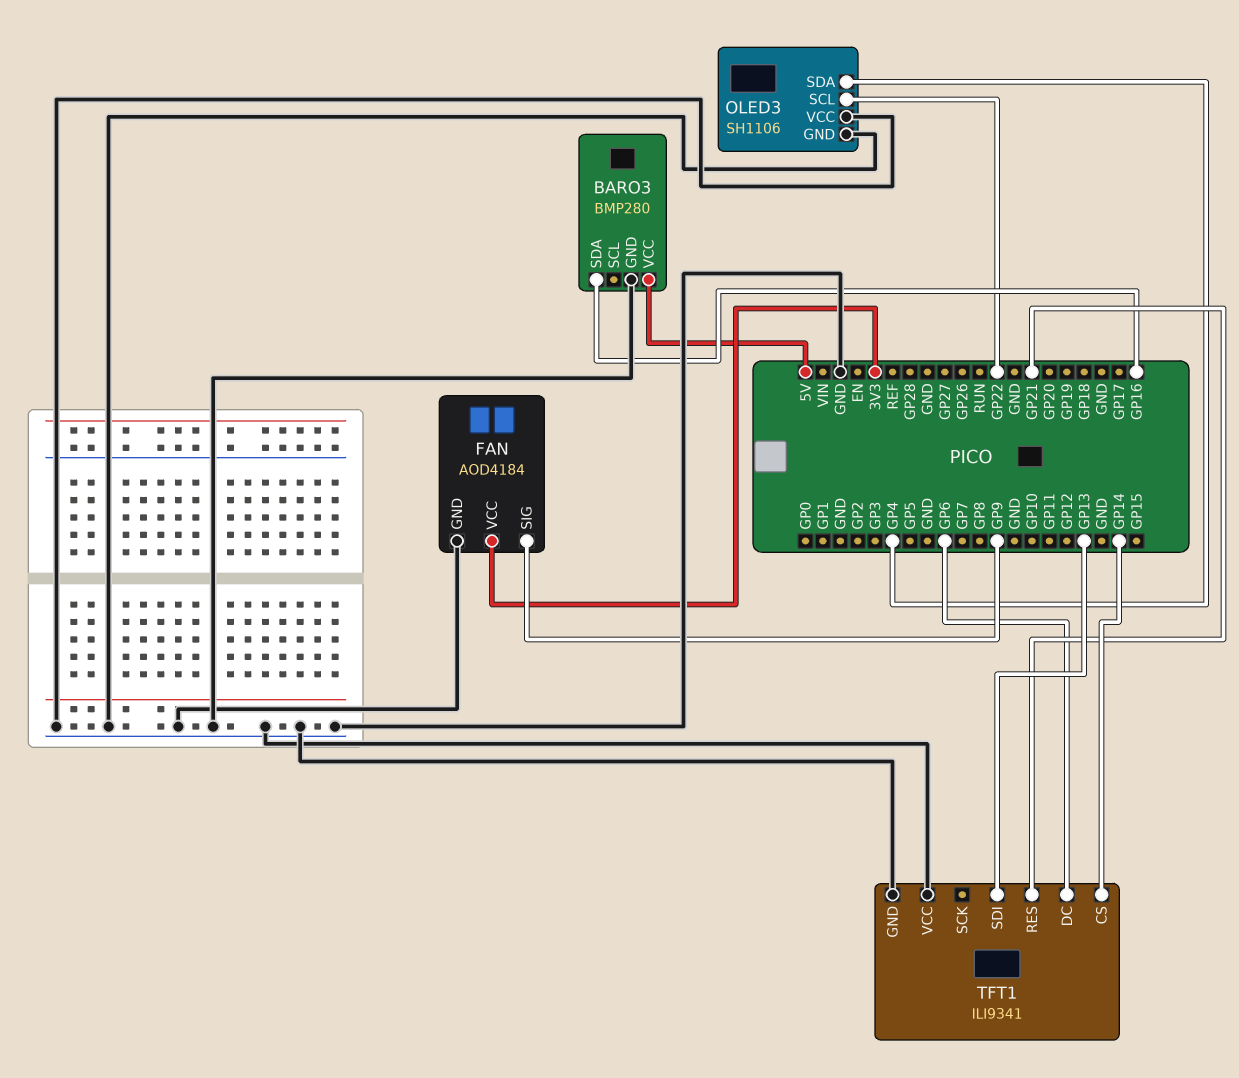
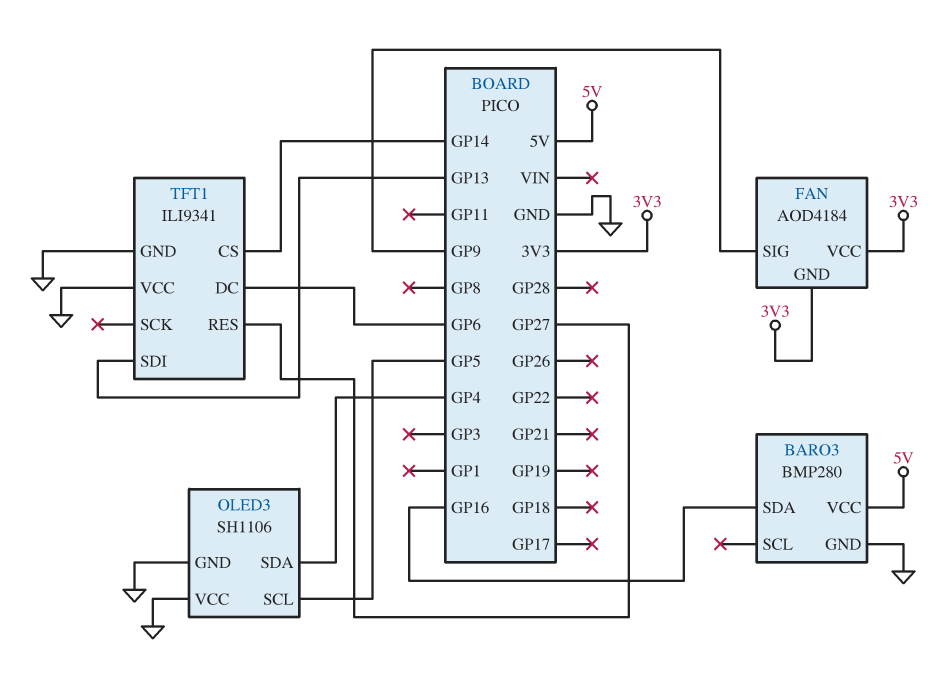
FAN pin GND: GND -> 3V3
OLED3 pin SCL: GP22 -> GP5
TFT1 pin RES: GP21 -> GP27

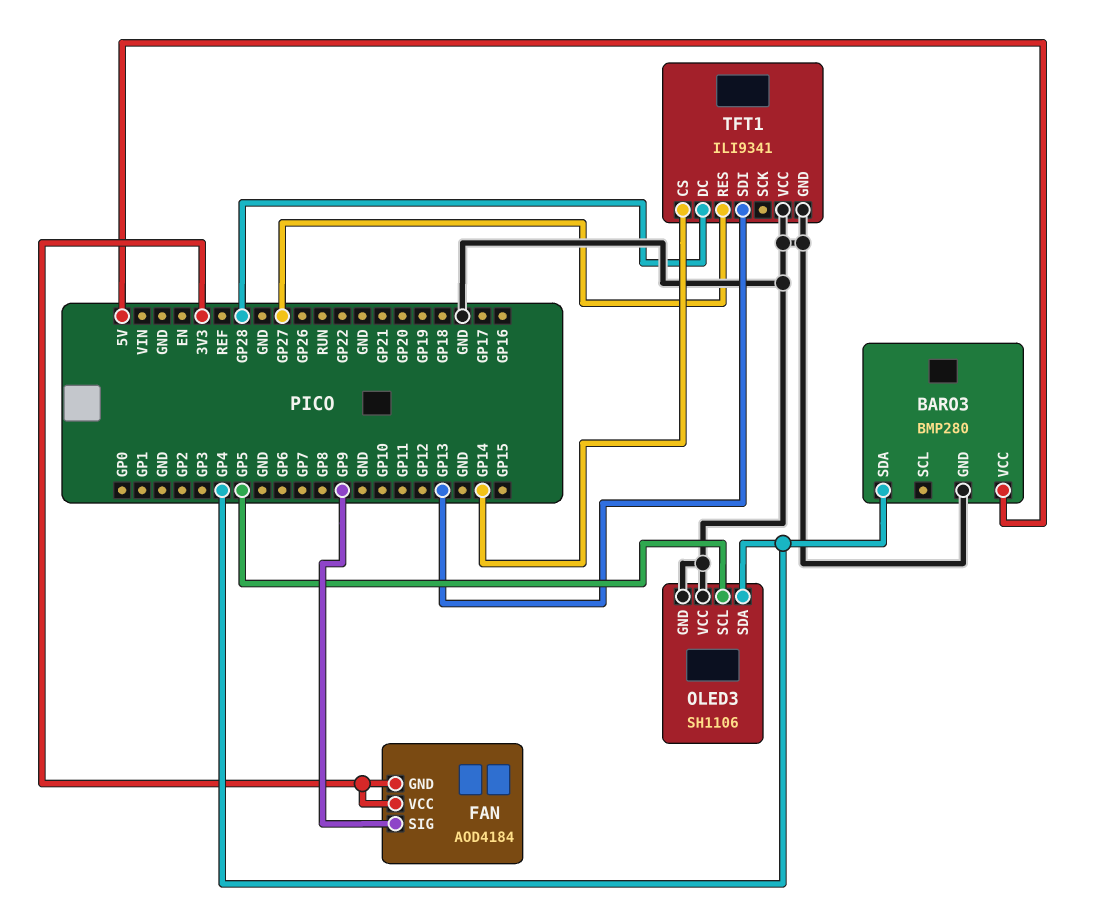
BARO3 pin SDA: GP16 -> GP4
TFT1 pin DC: GP6 -> GP28

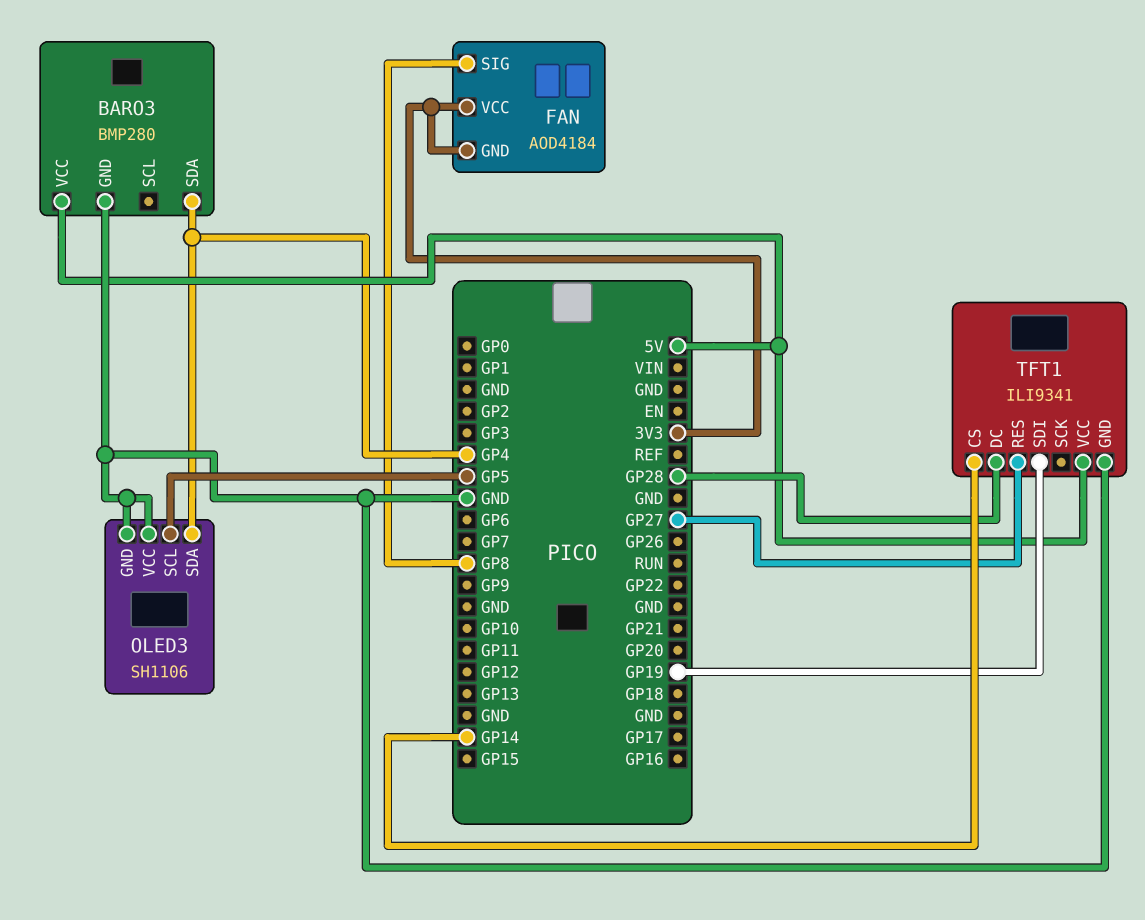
FAN pin SIG: GP9 -> GP8
TFT1 pin SDI: GP13 -> GP19
TFT1 pin VCC: GND -> 5V

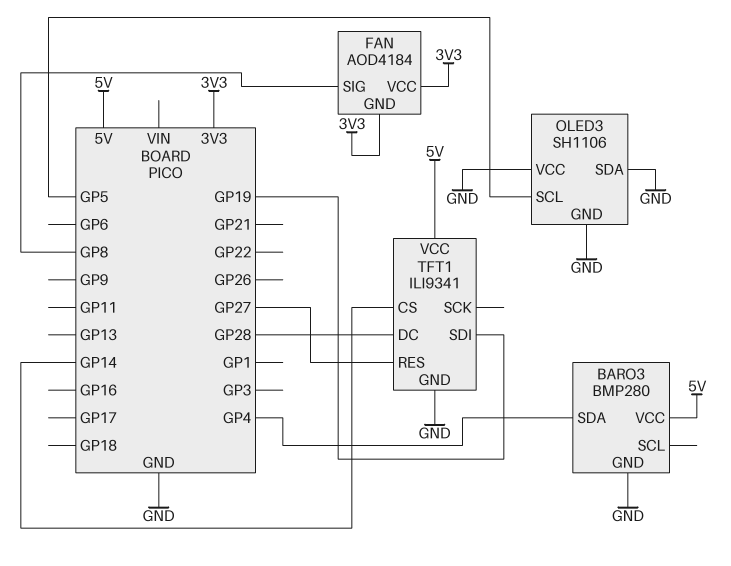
OLED3 pin SDA: GP4 -> GND

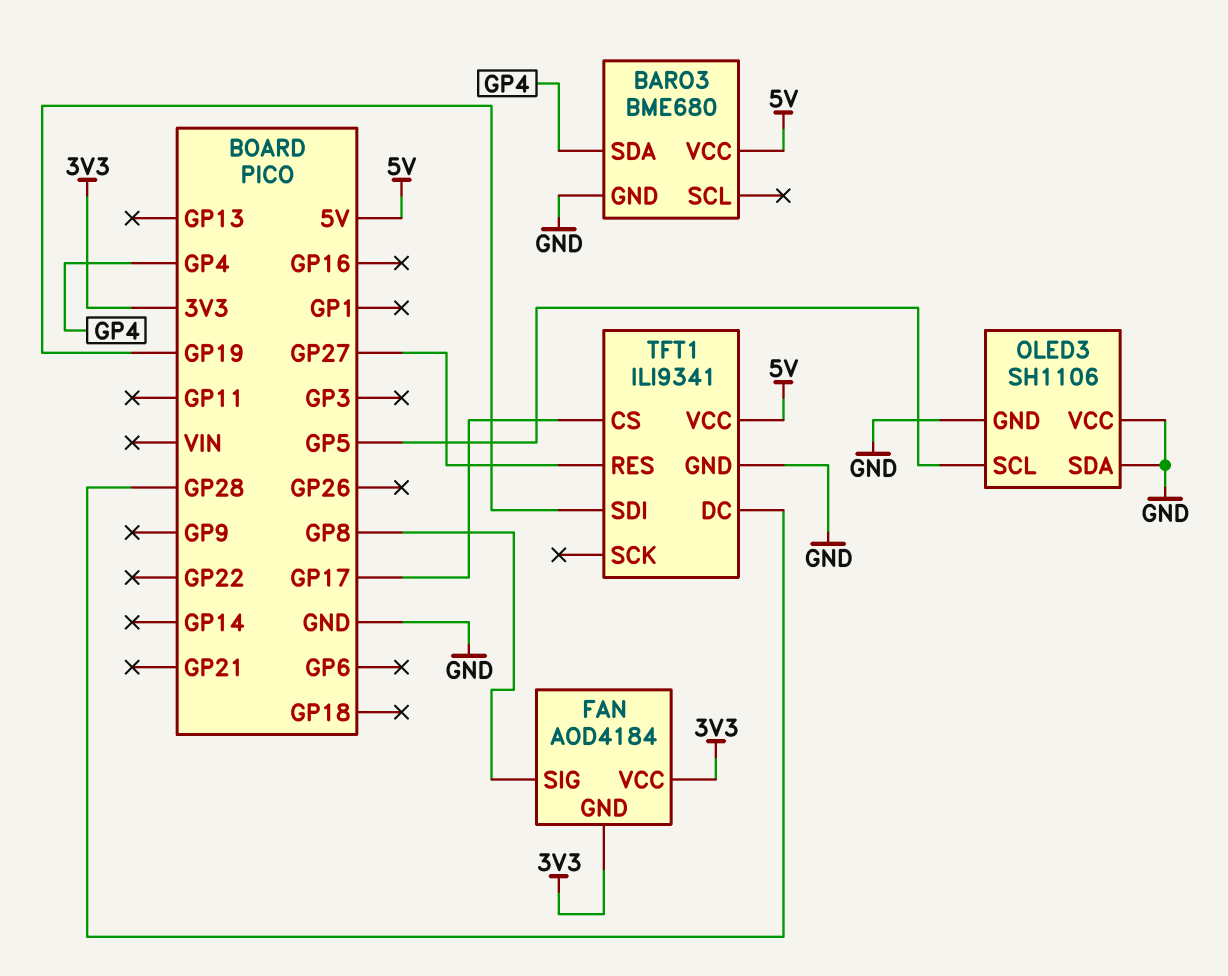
BARO3: BMP280 -> BME680
TFT1 pin CS: GP14 -> GP17

